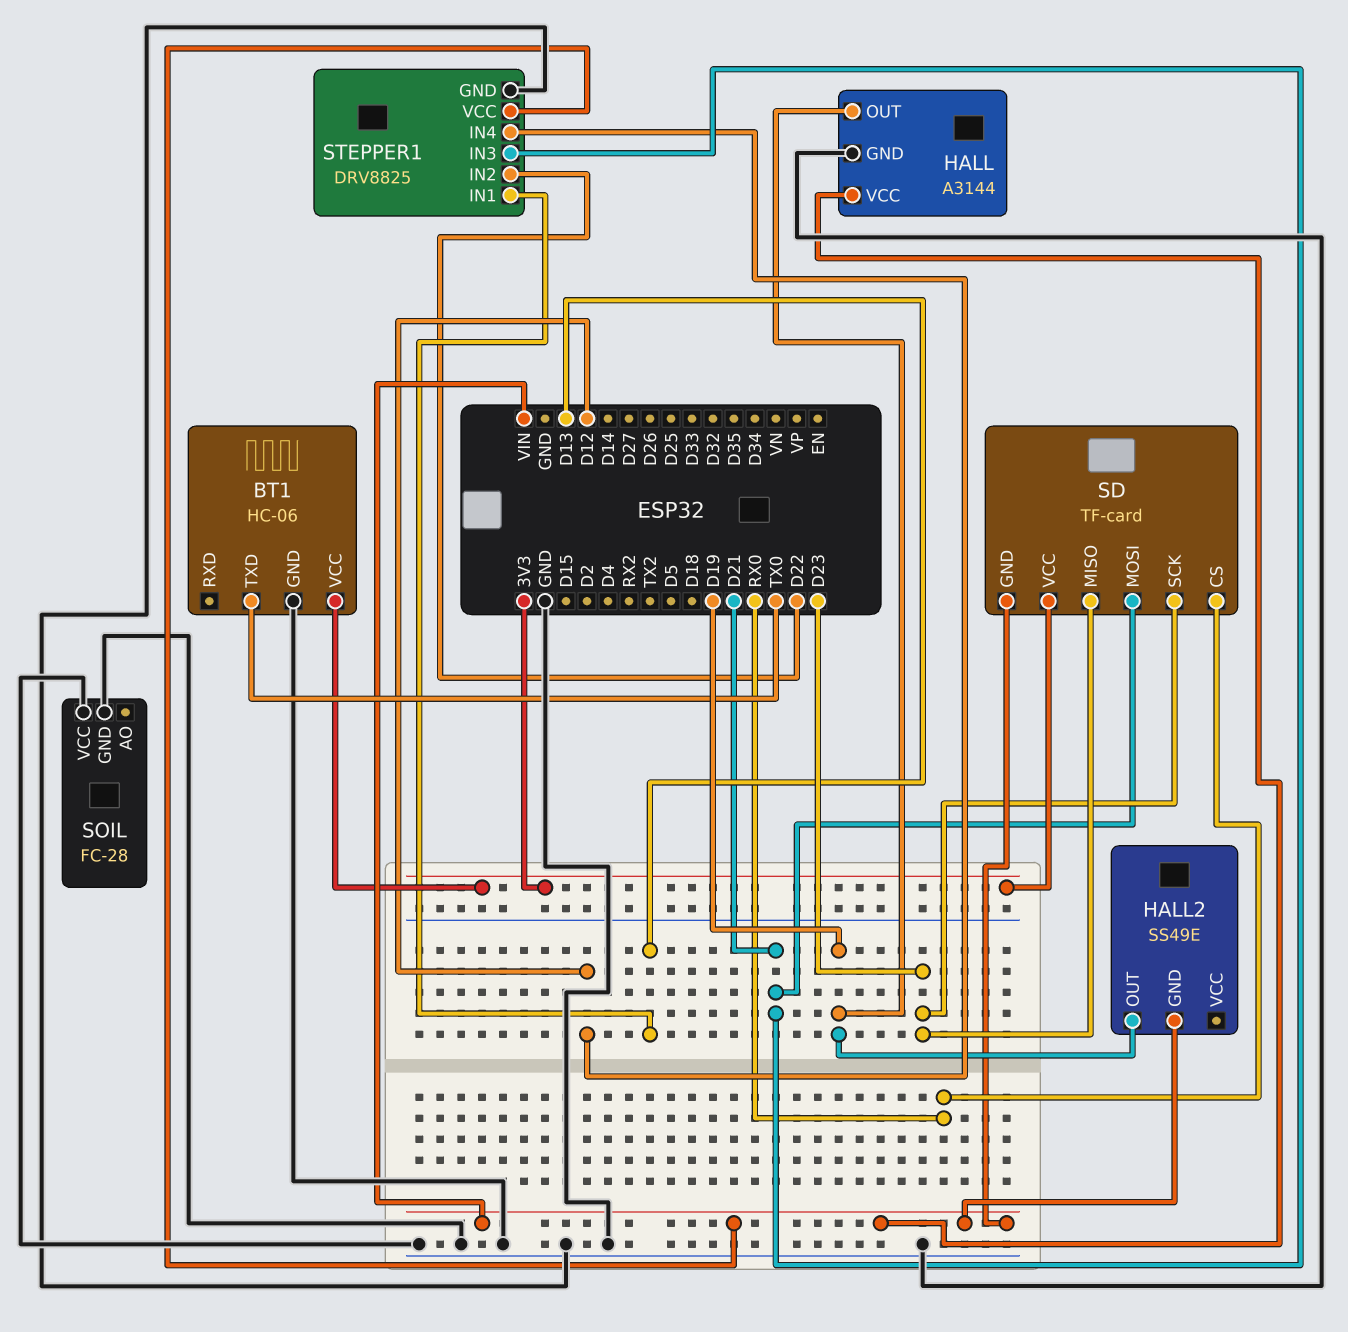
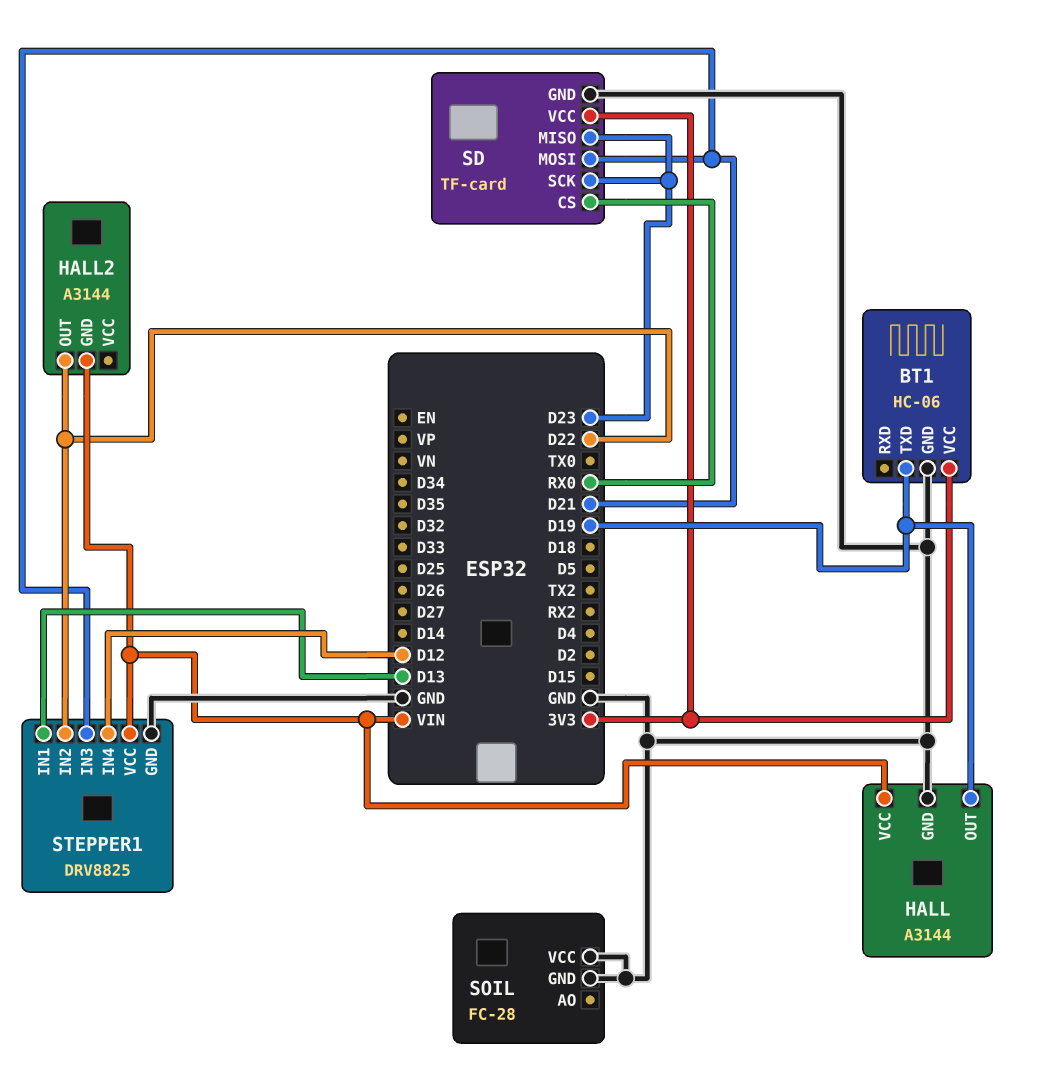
BT1 pin TXD: TX0 -> D19
HALL2: SS49E -> A3144
HALL2 pin OUT: D19 -> D22
SD pin GND: VIN -> GND

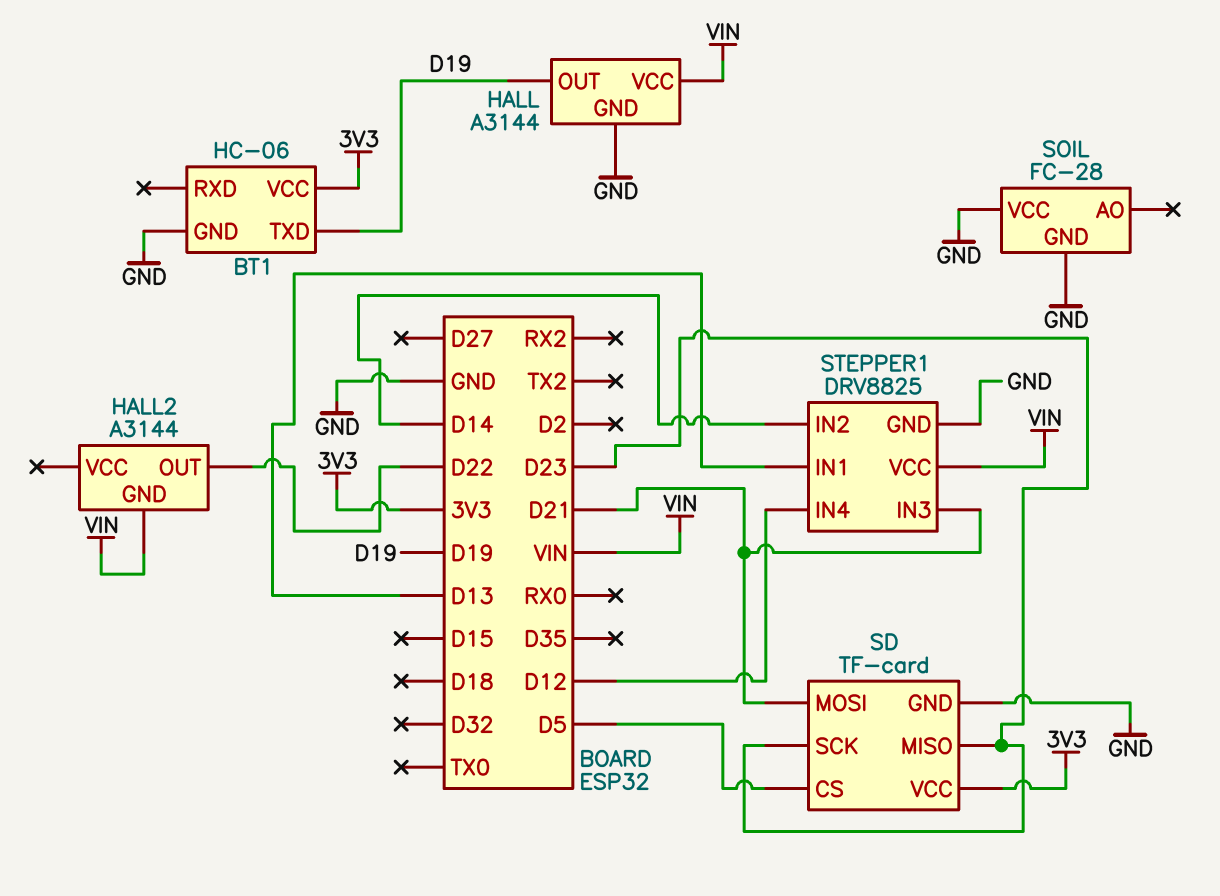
SD pin CS: RX0 -> D5
STEPPER1 pin IN2: D22 -> D14

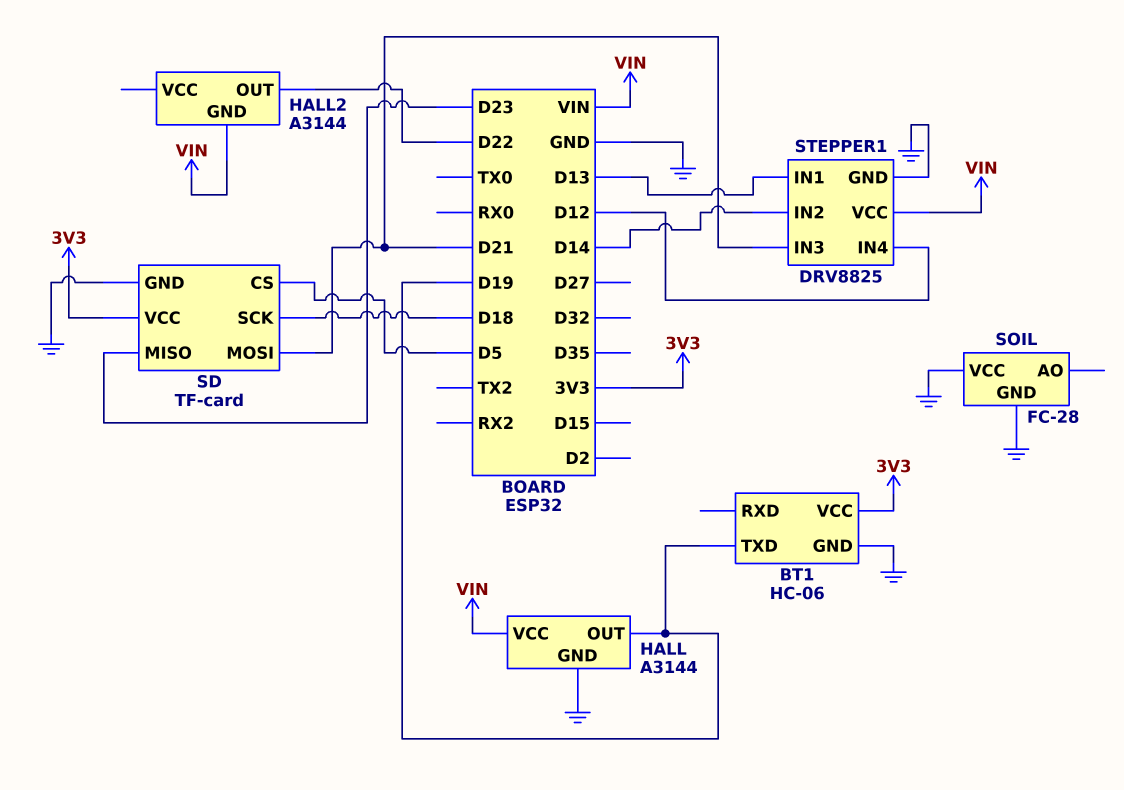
SD pin SCK: D23 -> D18

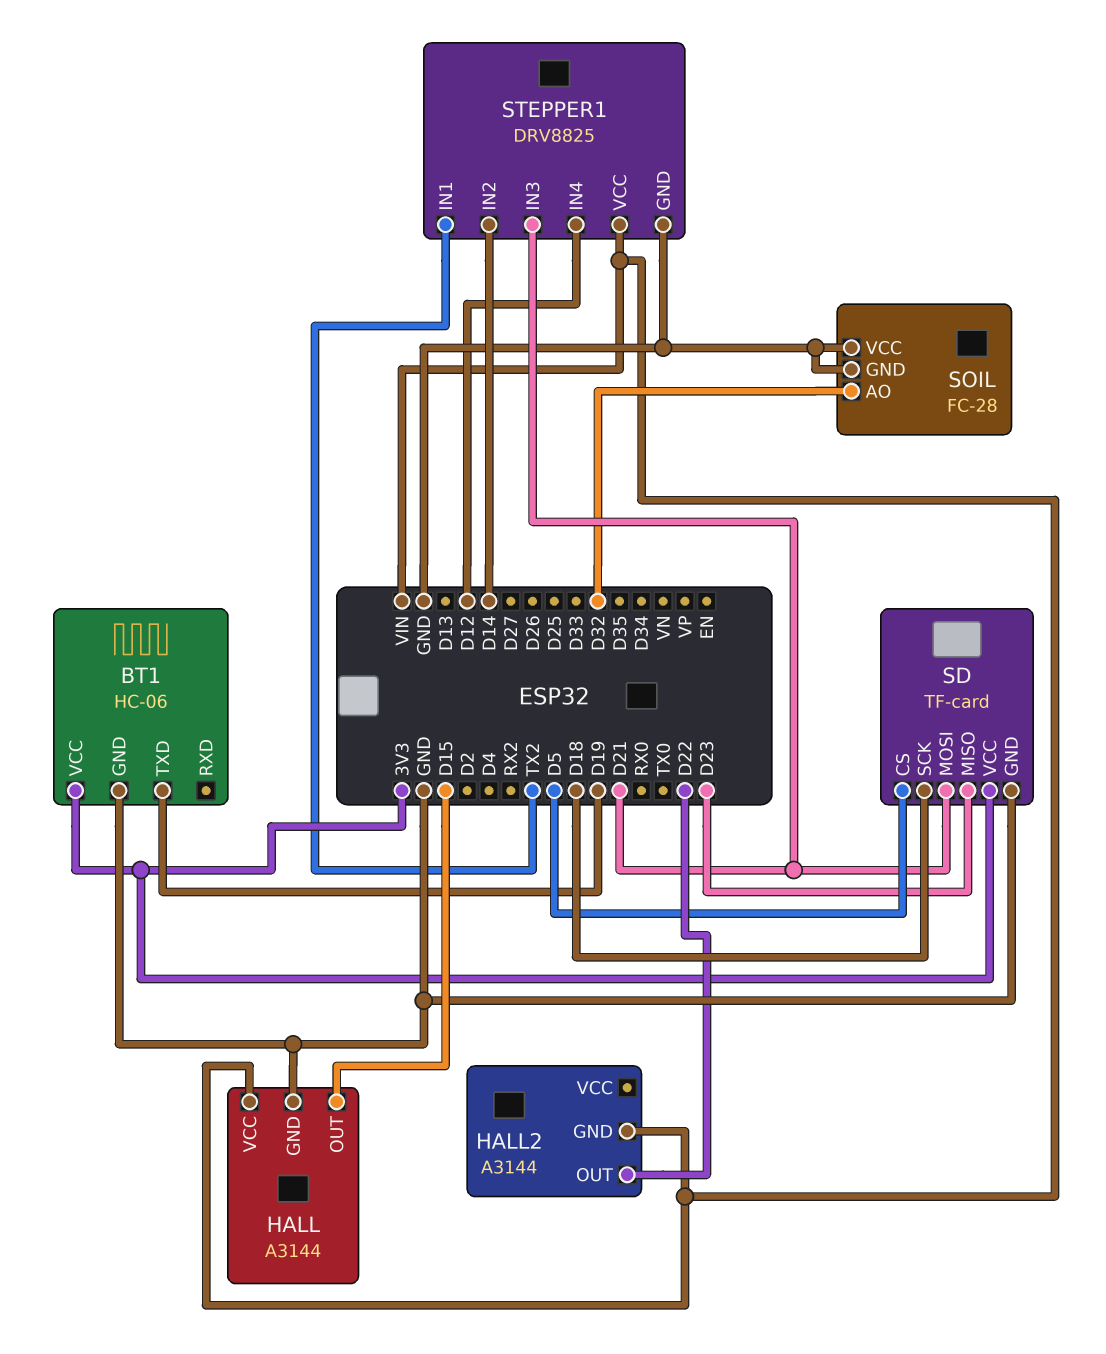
HALL pin OUT: D19 -> D15
SOIL pin AO: none -> D32
STEPPER1 pin IN1: D13 -> TX2

